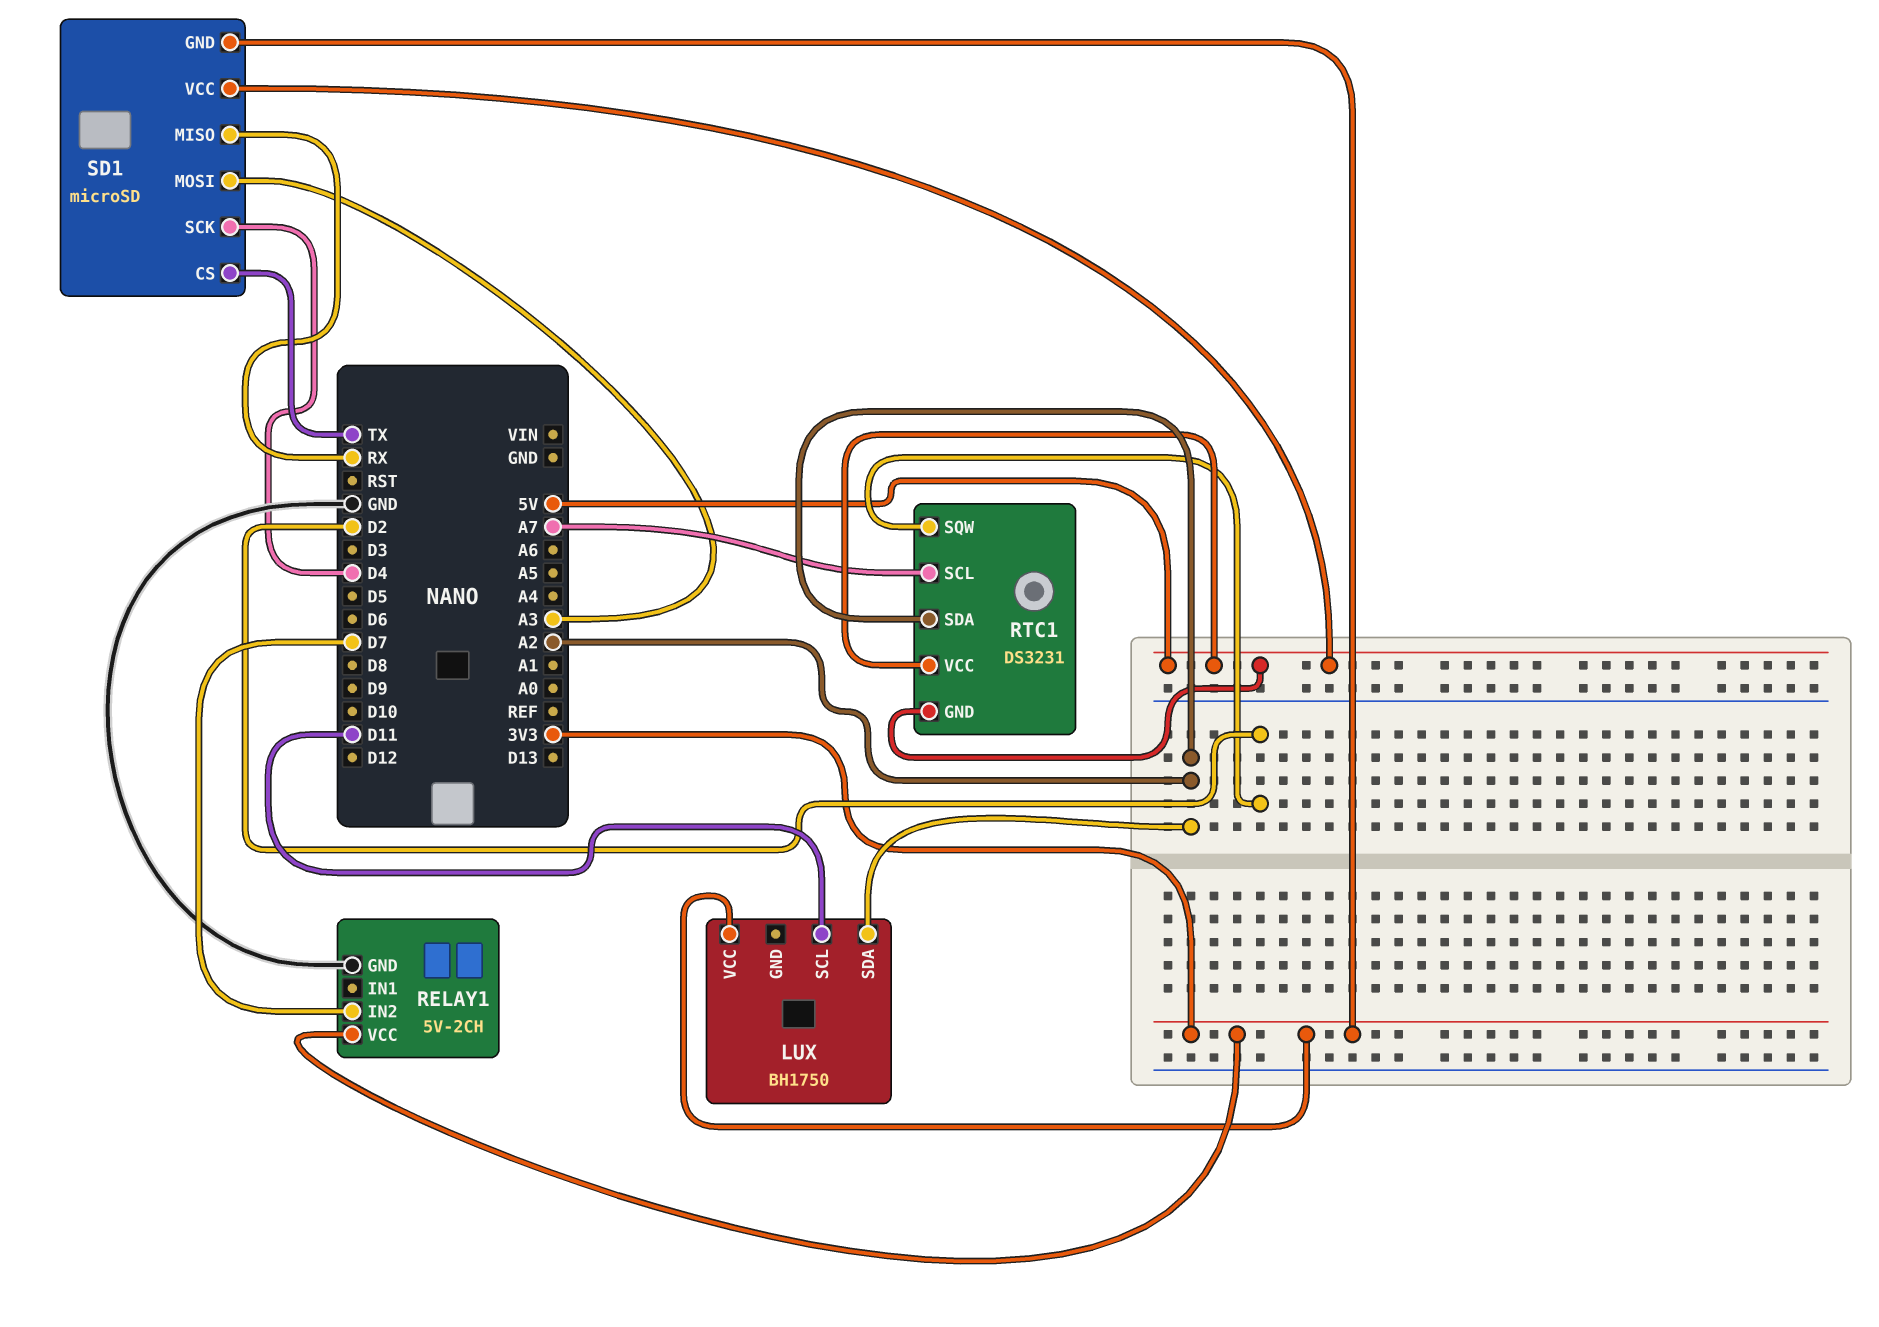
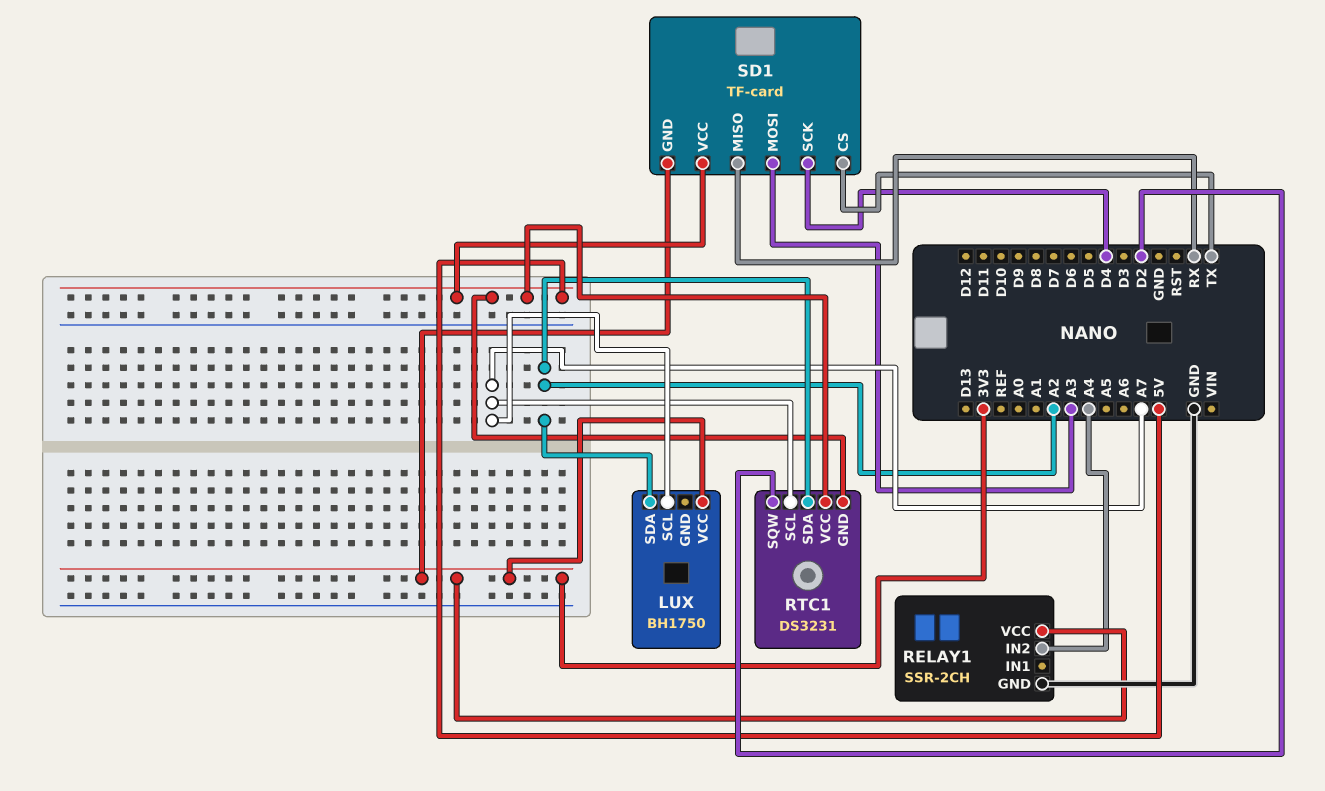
LUX pin SCL: D11 -> A7
RELAY1: 5V-2CH -> SSR-2CH
RELAY1 pin IN2: D7 -> A4
SD1: microSD -> TF-card

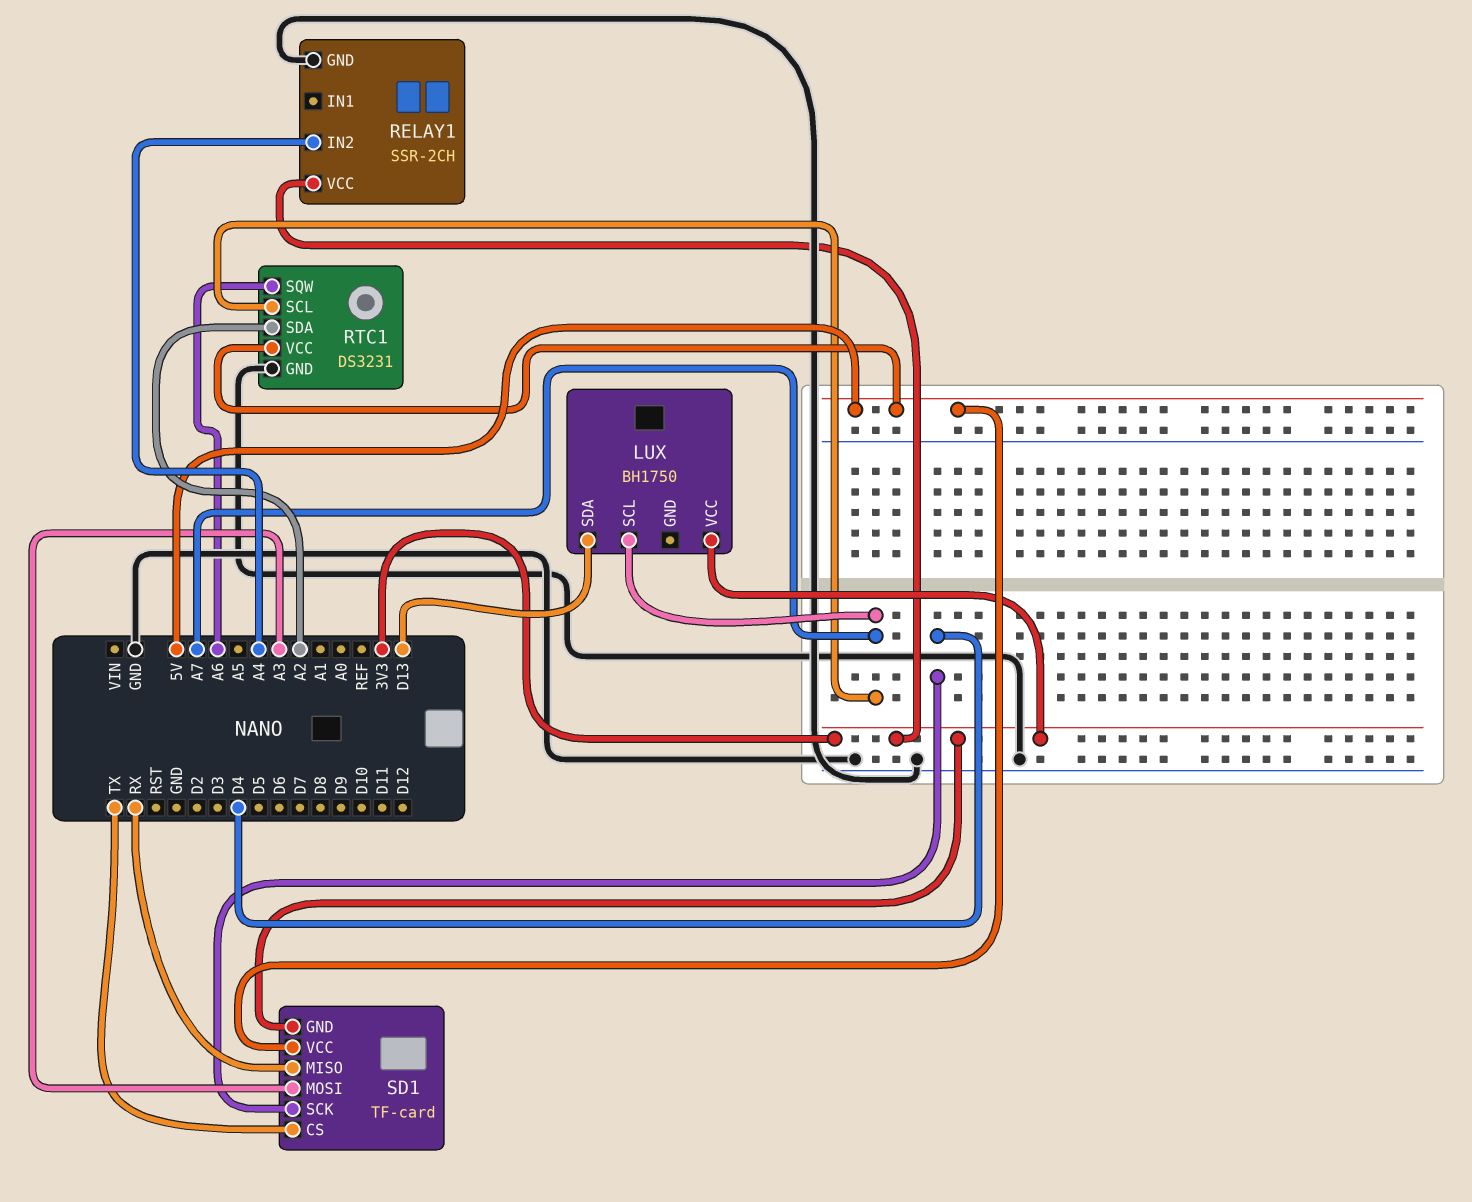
LUX pin SDA: A2 -> D13
RTC1 pin GND: 5V -> GND
RTC1 pin SQW: D2 -> A6

